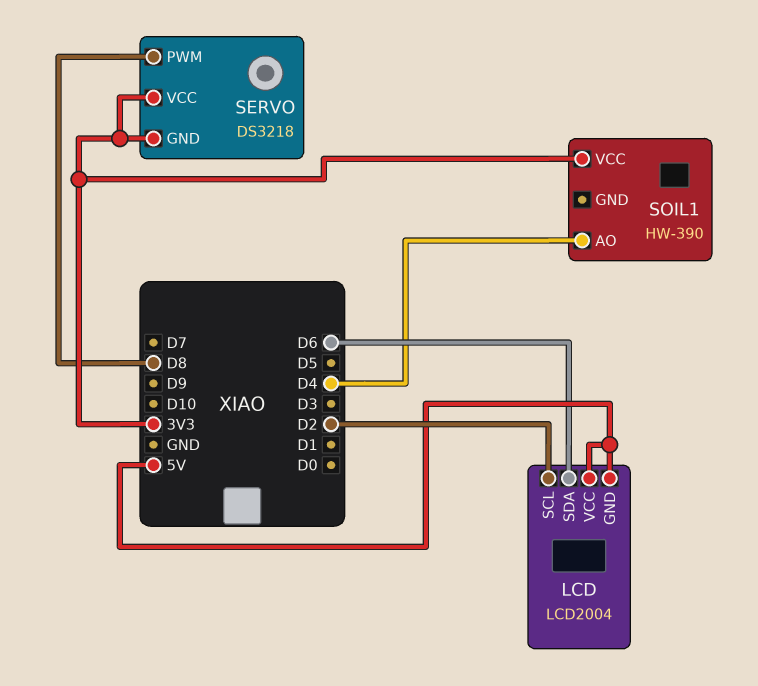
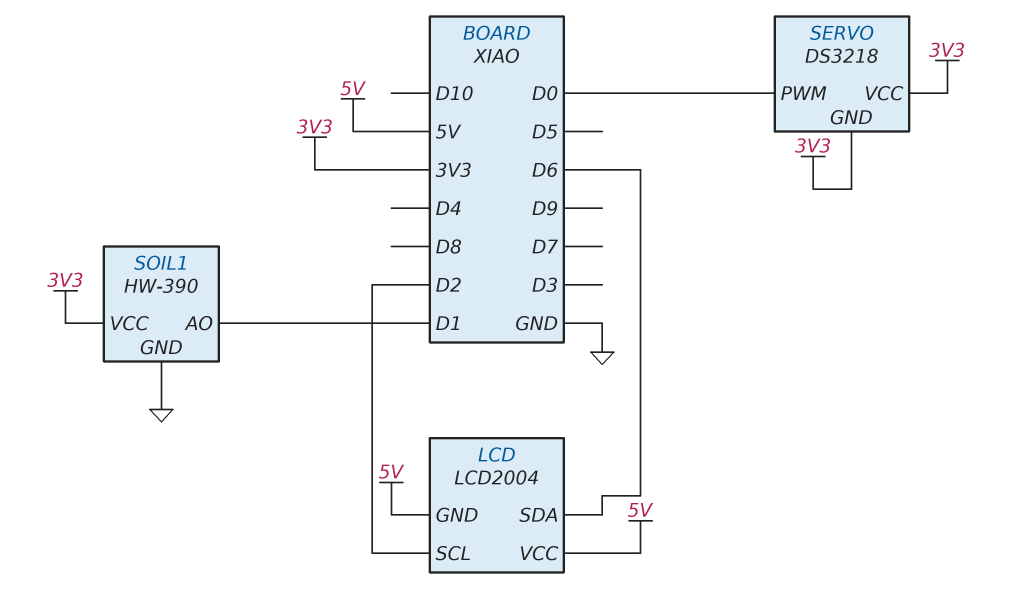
SERVO pin PWM: D8 -> D0
SOIL1 pin AO: D4 -> D1
SOIL1 pin GND: none -> GND

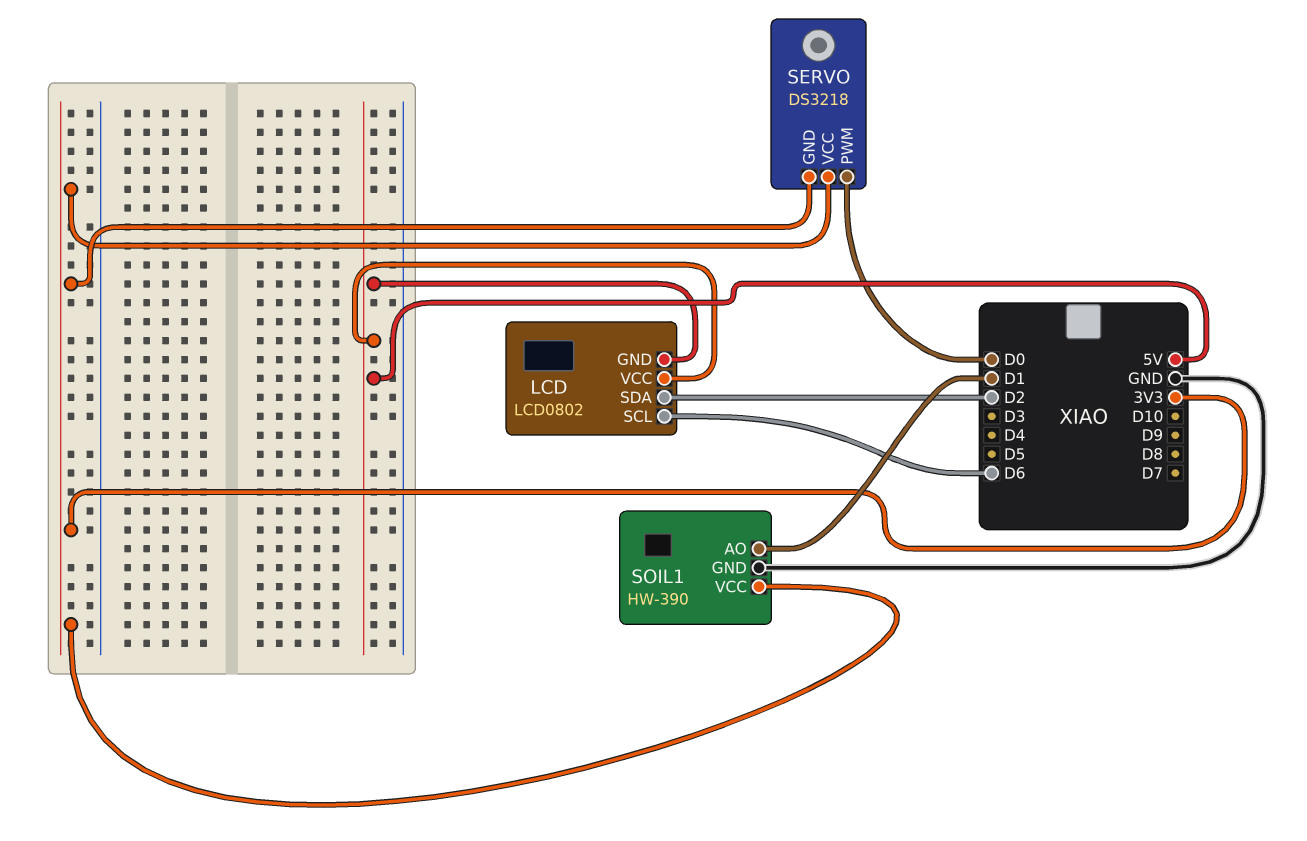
LCD: LCD2004 -> LCD0802
LCD pin SCL: D2 -> D6
LCD pin SDA: D6 -> D2

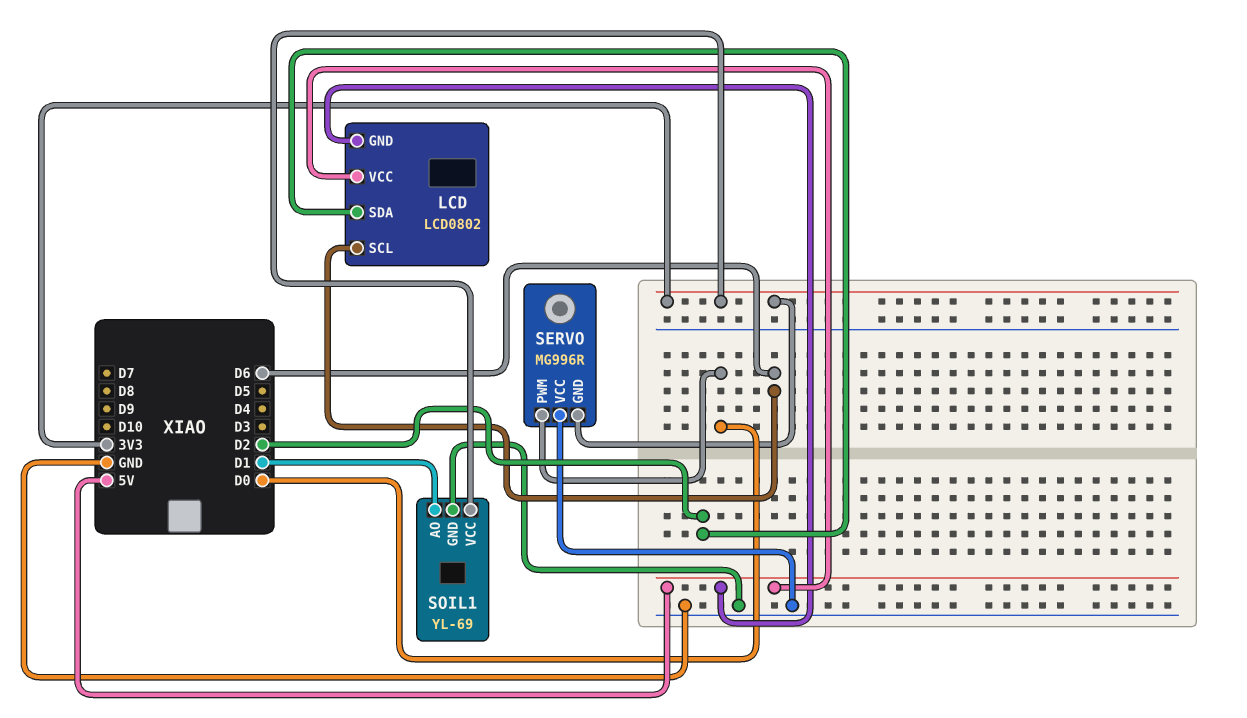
SERVO: DS3218 -> MG996R
SERVO pin VCC: 3V3 -> GND
SOIL1: HW-390 -> YL-69

